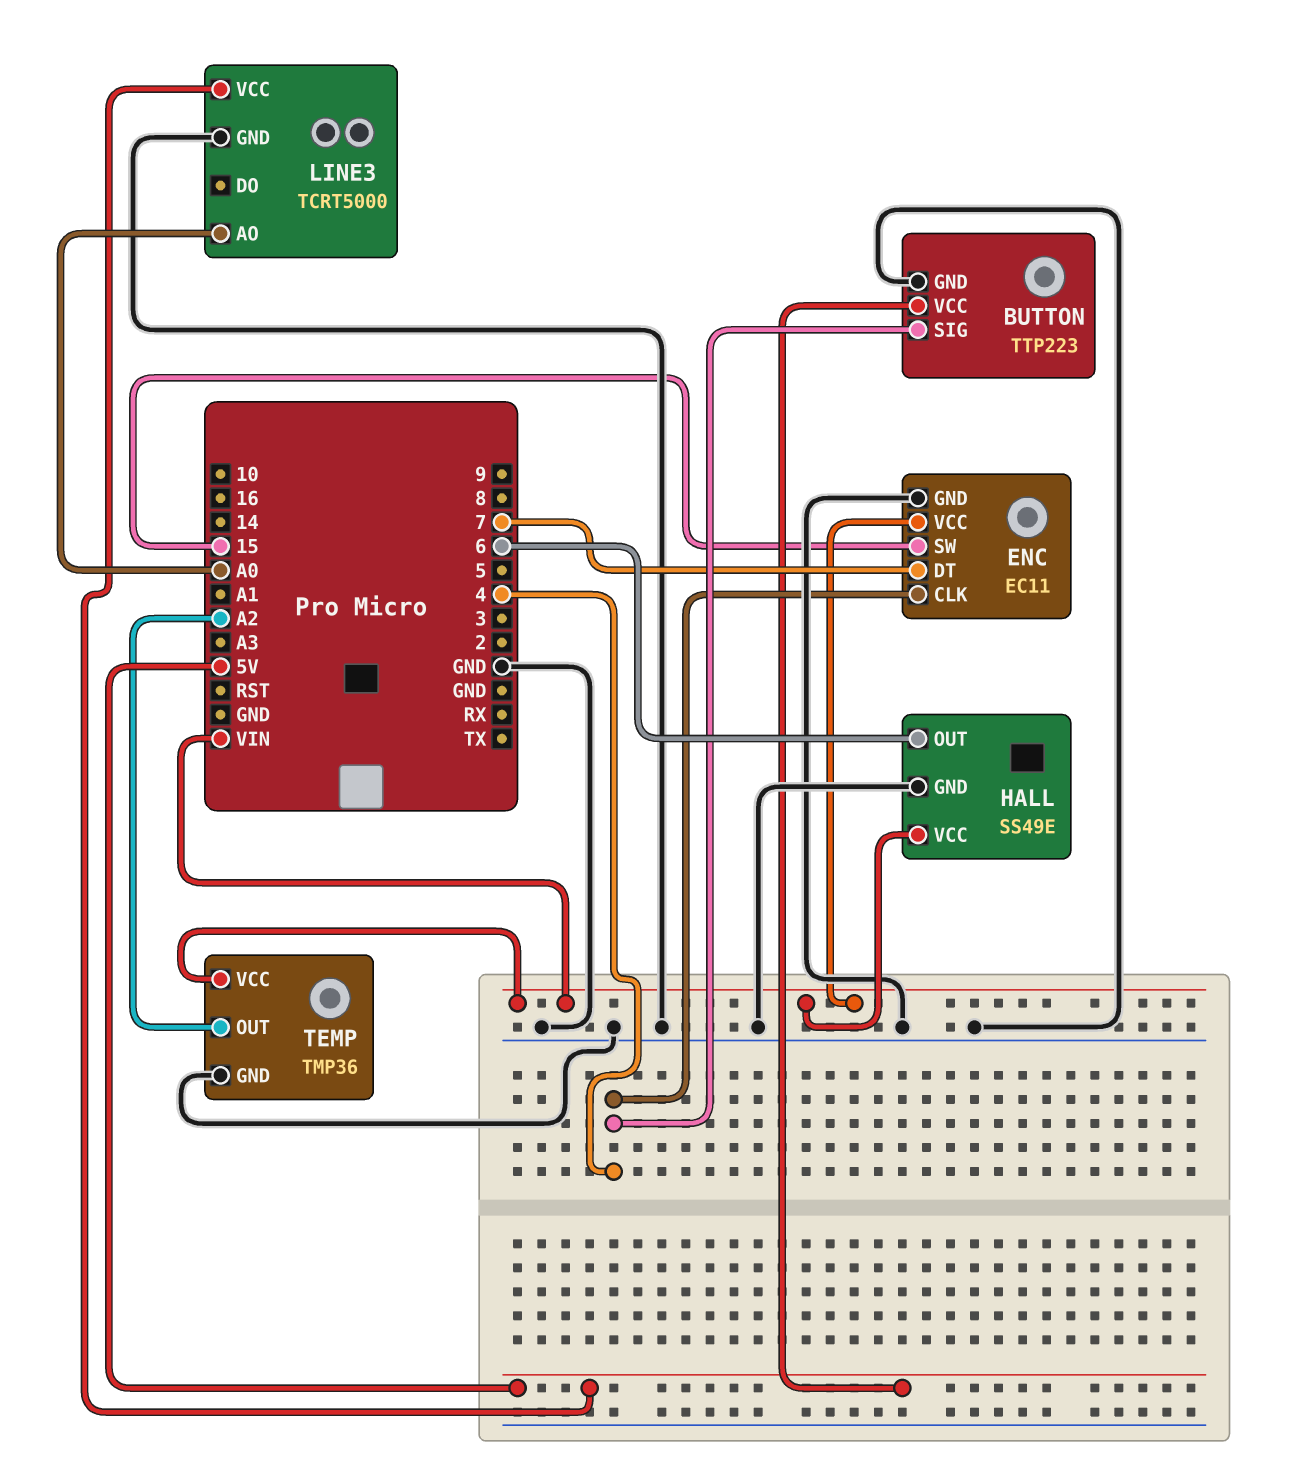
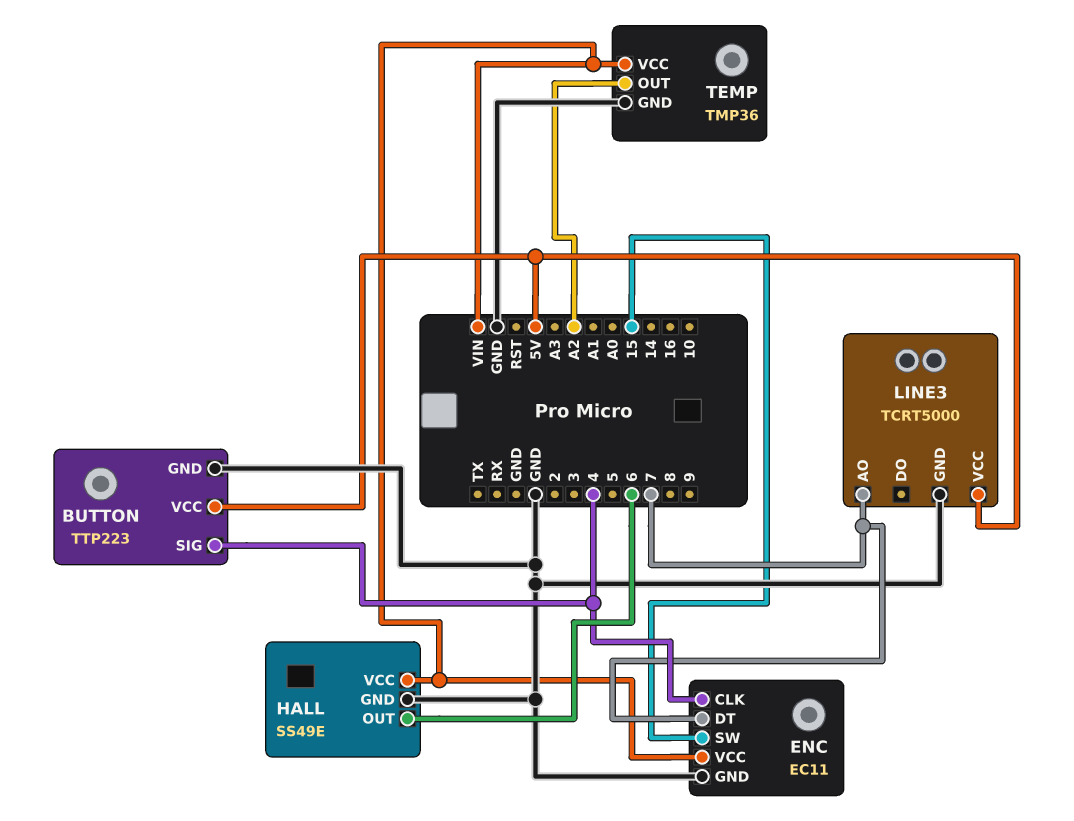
LINE3 pin AO: A0 -> 7

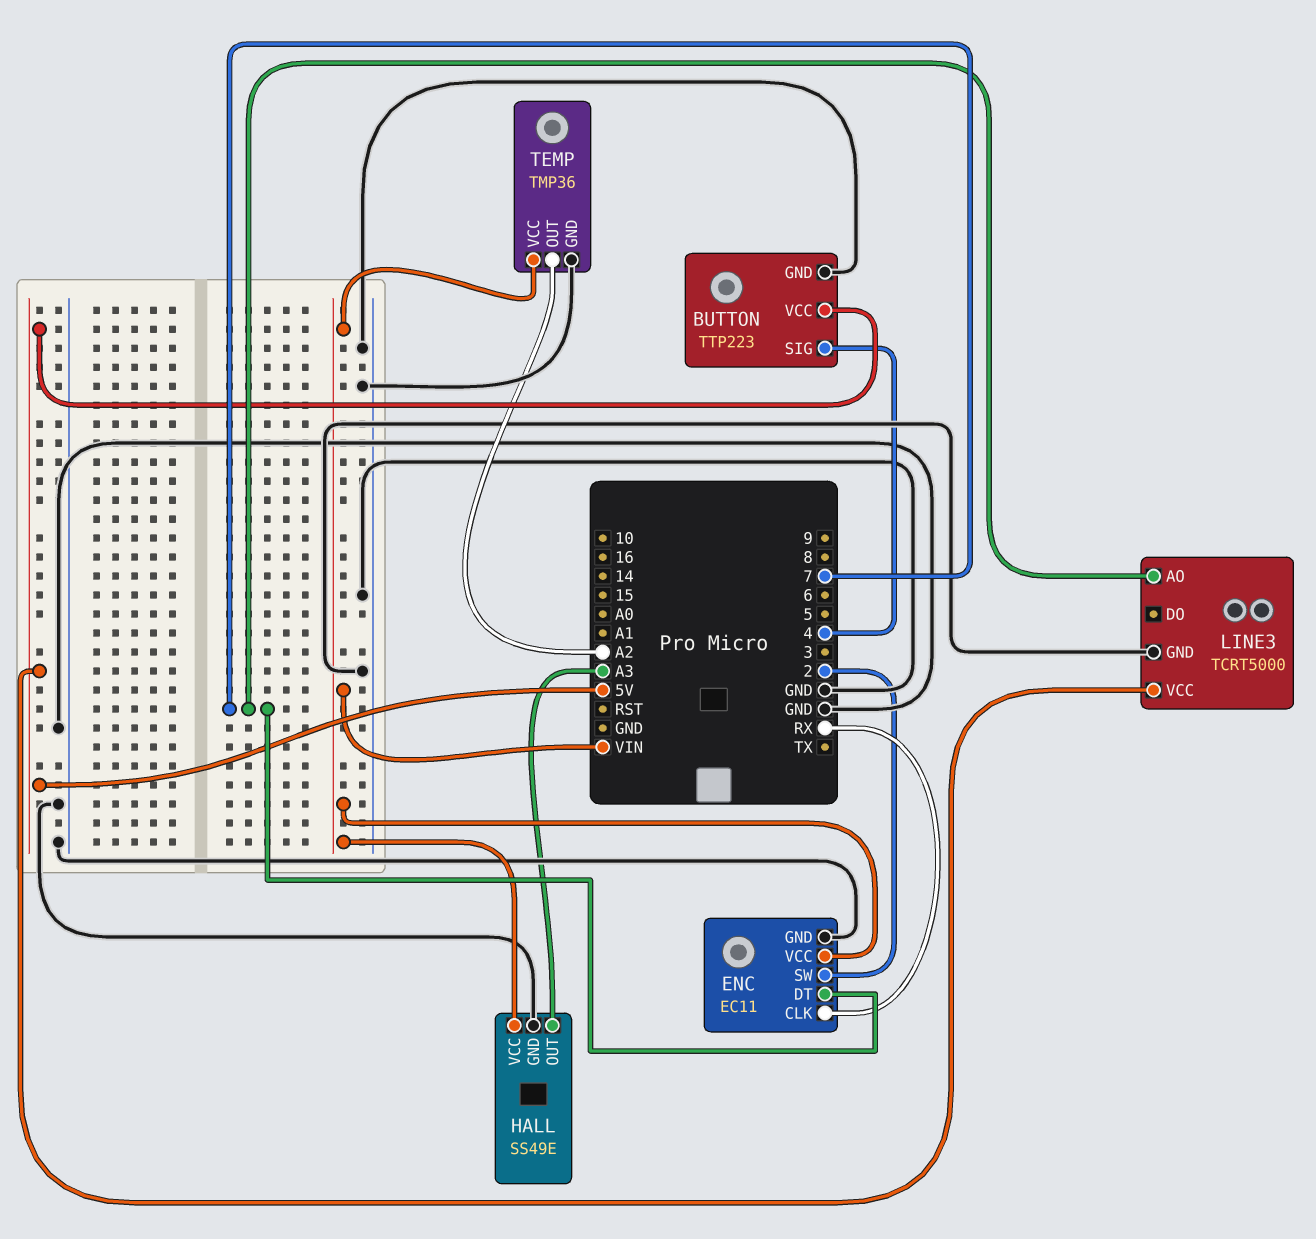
ENC pin CLK: 4 -> RX
ENC pin SW: 15 -> 2
HALL pin OUT: 6 -> A3

